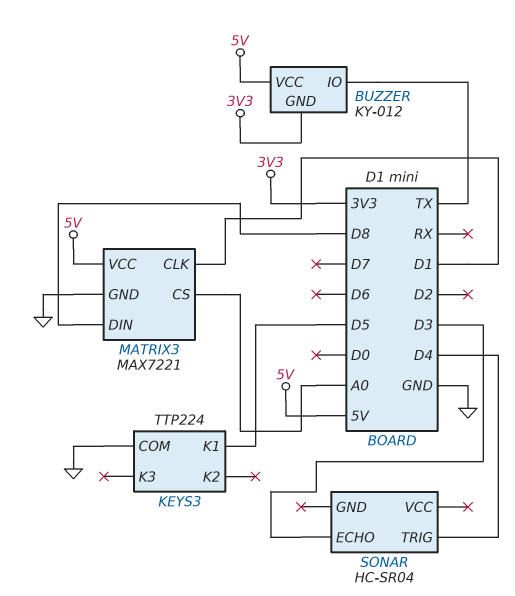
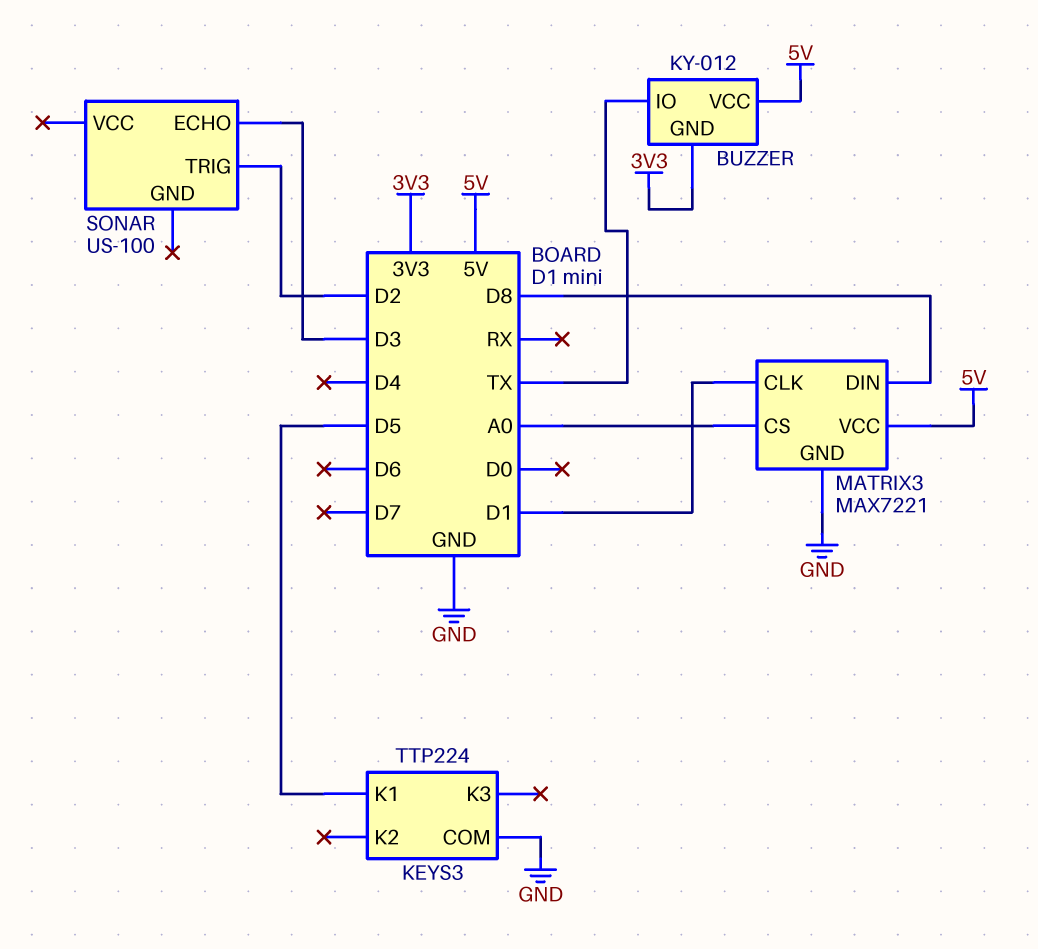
SONAR: HC-SR04 -> US-100
SONAR pin TRIG: D4 -> D2

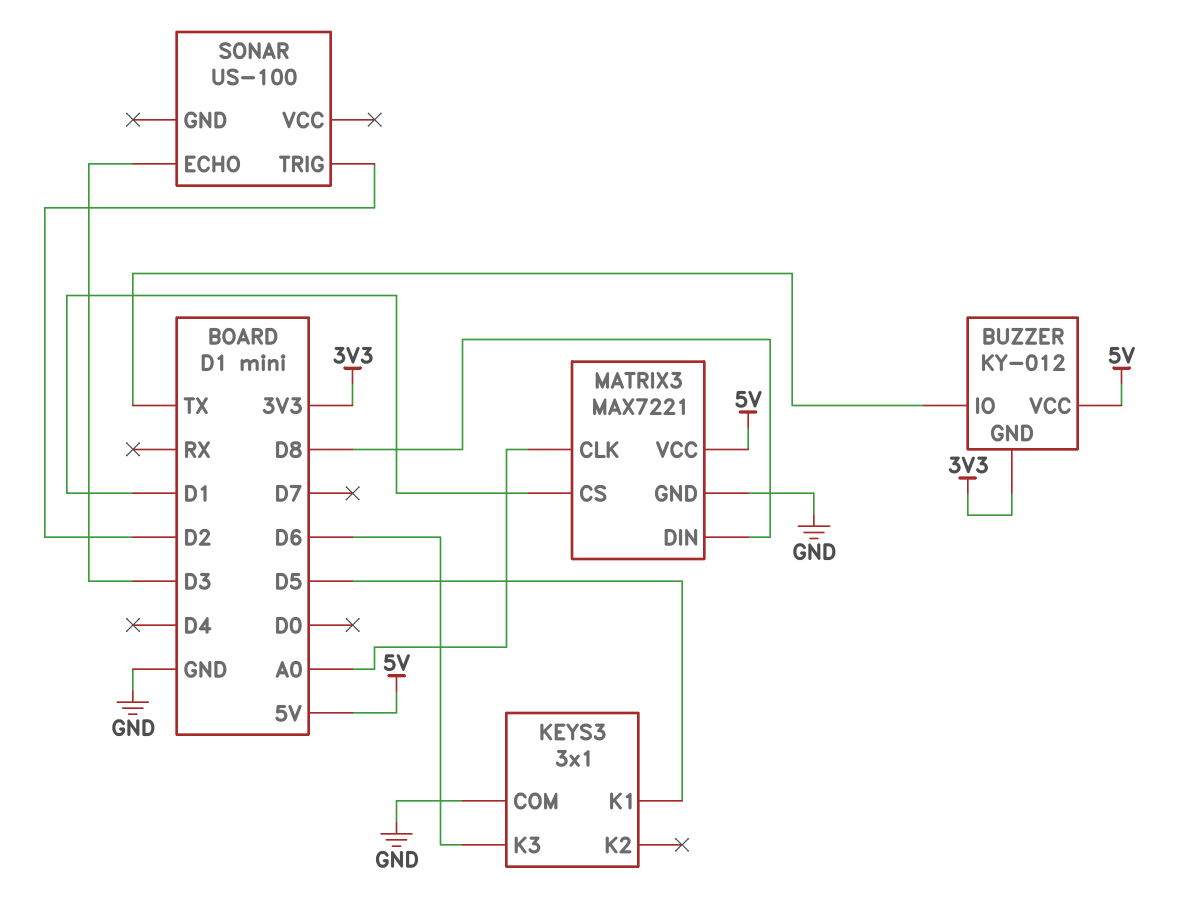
KEYS3: TTP224 -> 3x1
KEYS3 pin K3: none -> D6
MATRIX3 pin CLK: D1 -> A0
MATRIX3 pin CS: A0 -> D1

